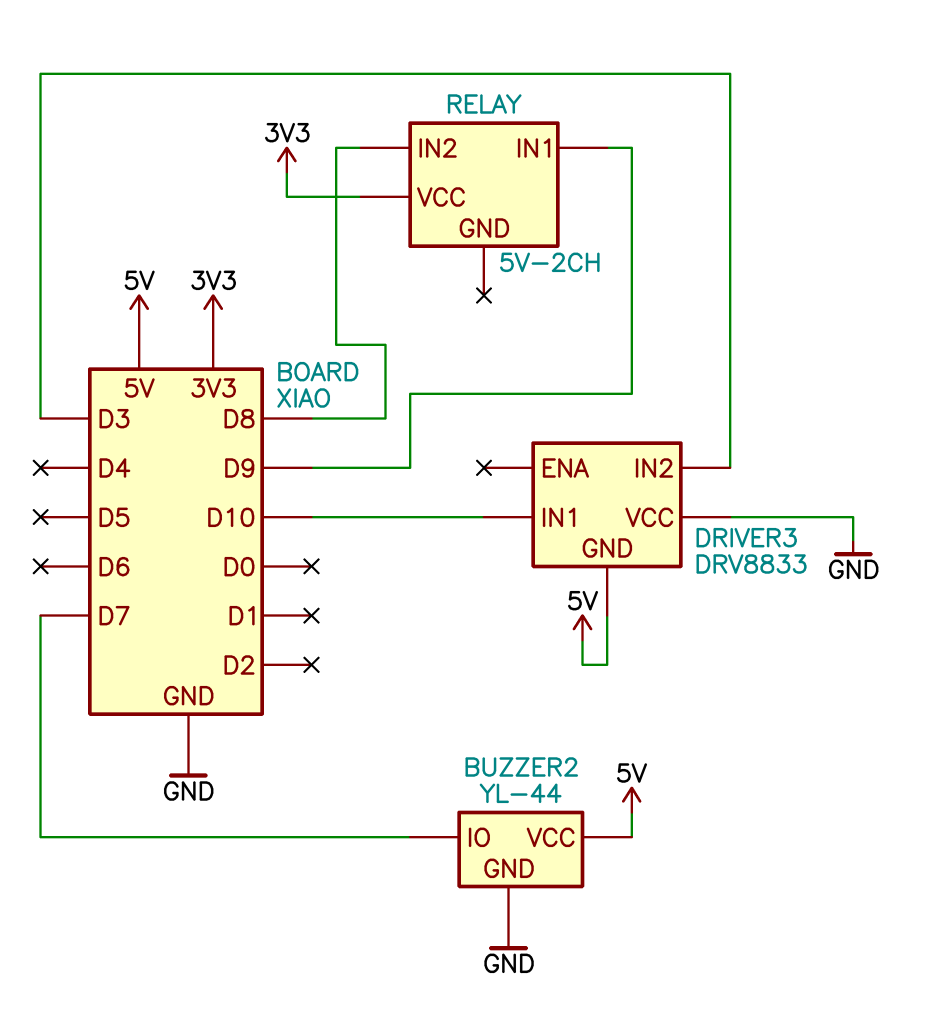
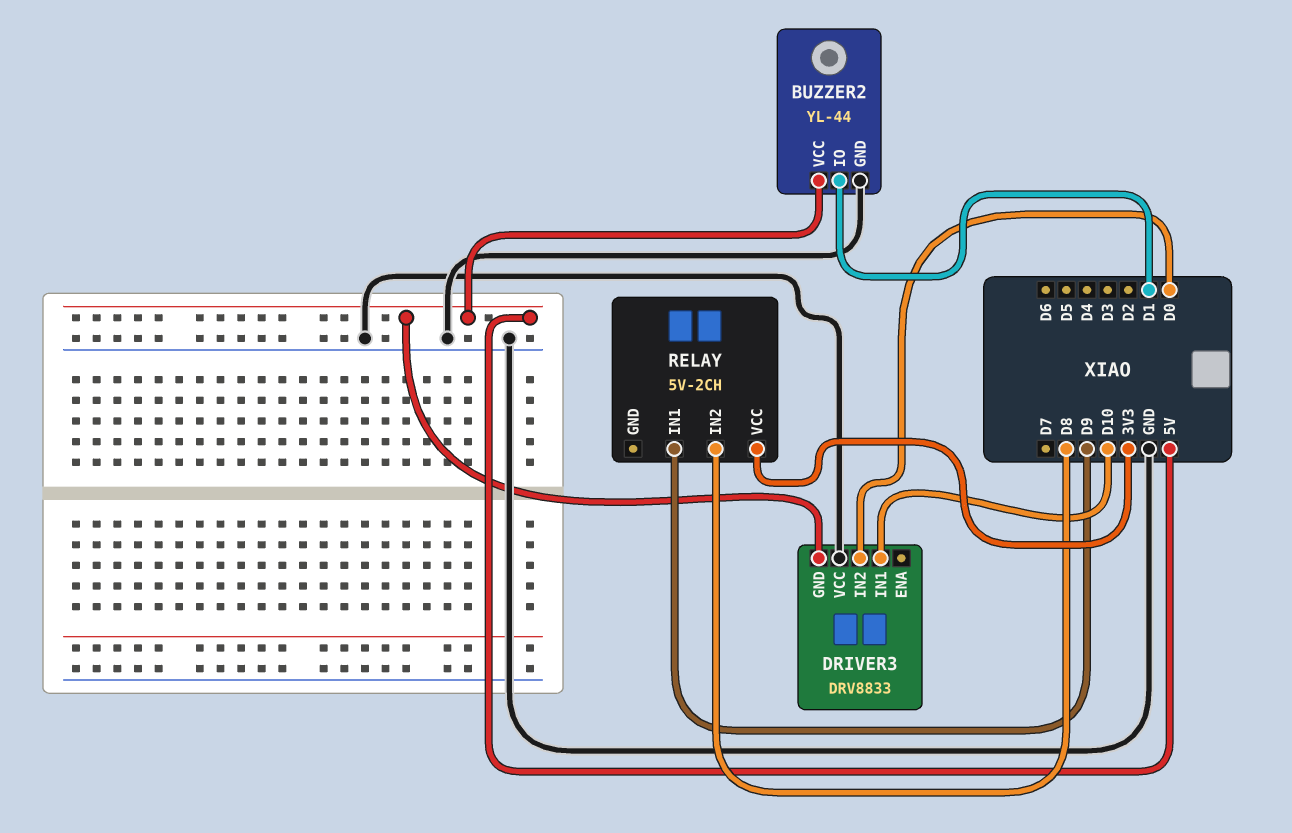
BUZZER2 pin IO: D7 -> D1
DRIVER3 pin IN2: D3 -> D0

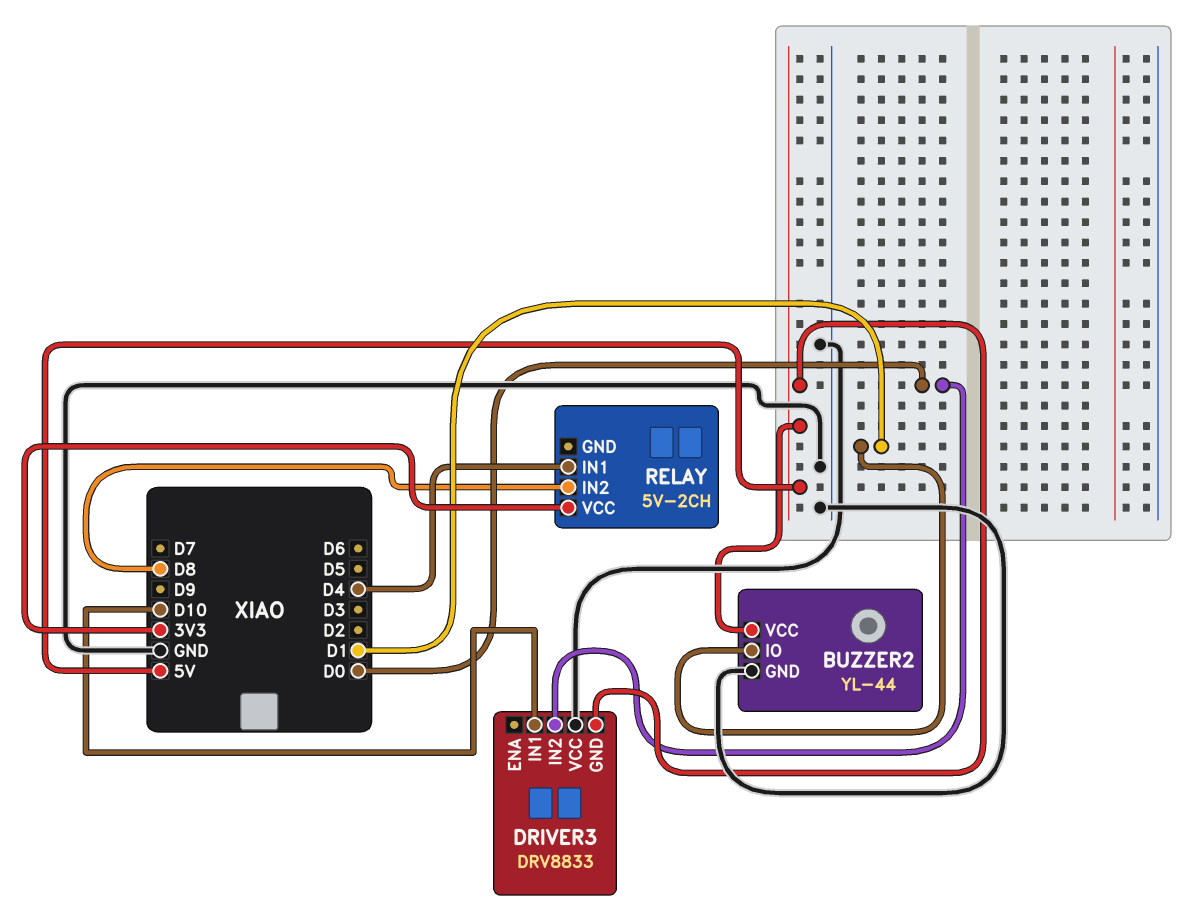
RELAY pin IN1: D9 -> D4

